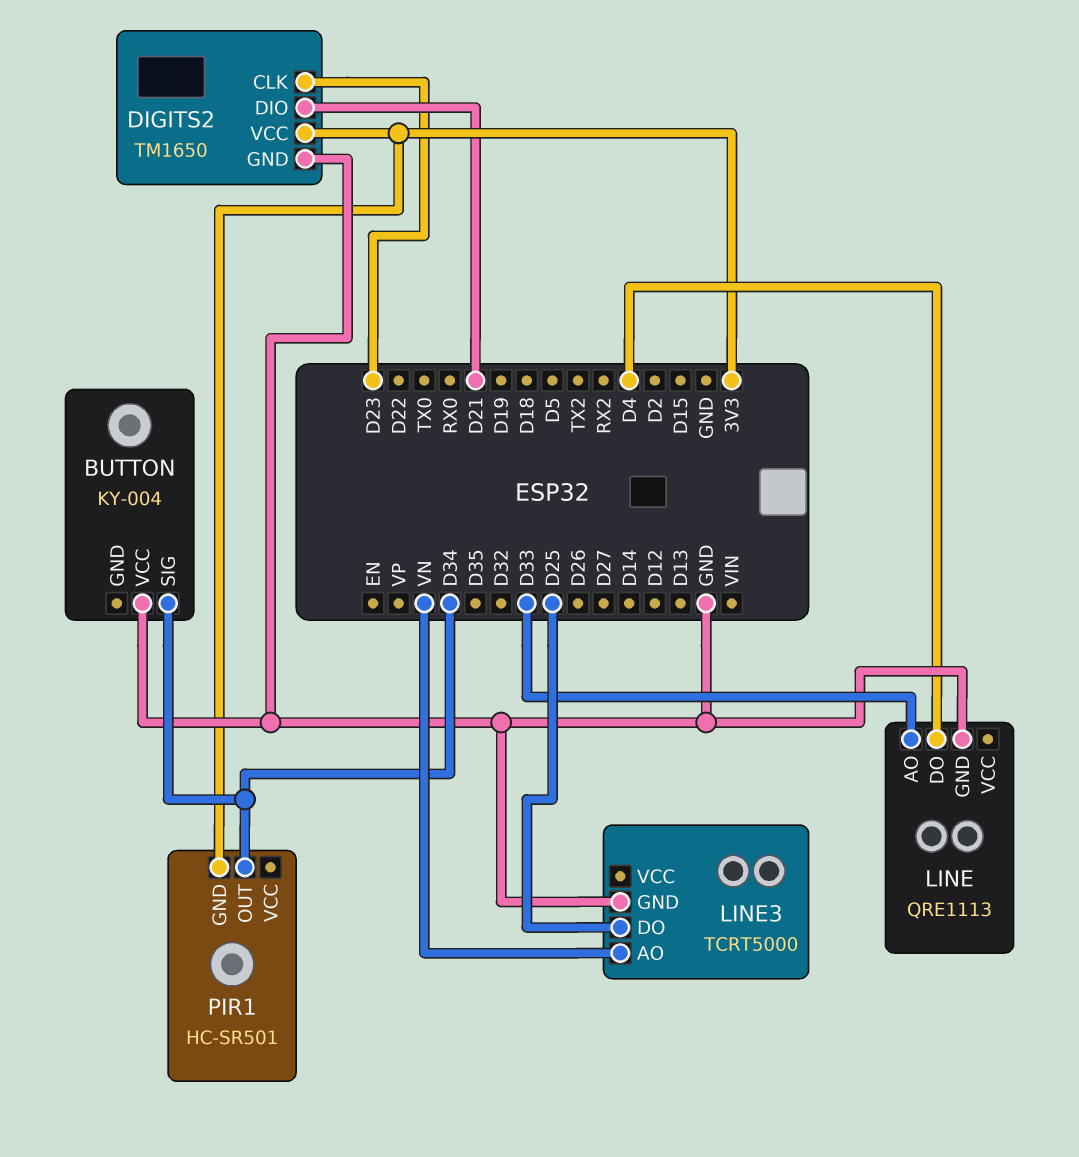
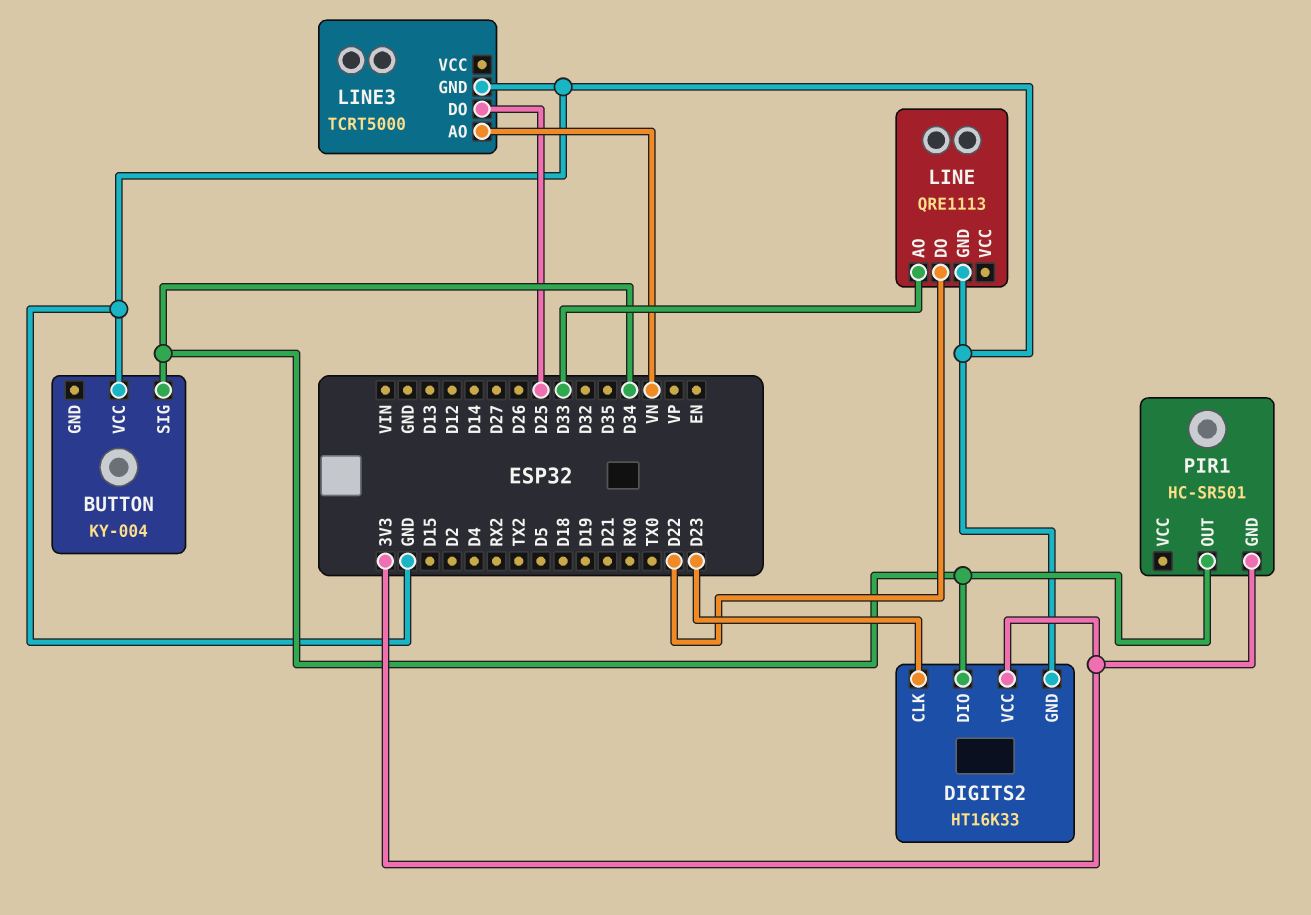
DIGITS2: TM1650 -> HT16K33
DIGITS2 pin DIO: D21 -> D34
LINE pin DO: D4 -> D22

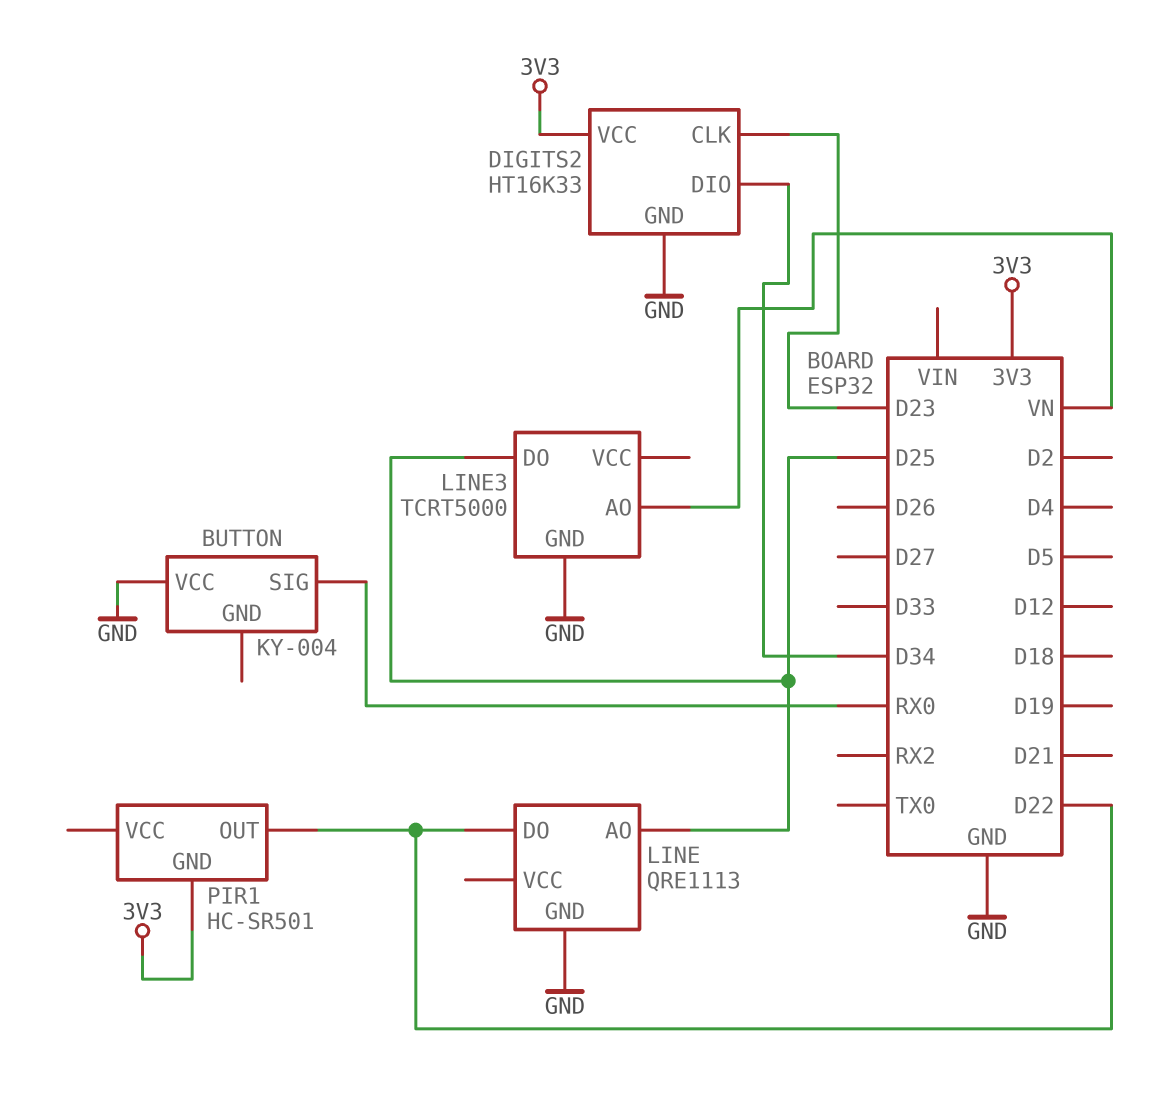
BUTTON pin SIG: D34 -> RX0
LINE pin AO: D33 -> D25
PIR1 pin OUT: D34 -> D22

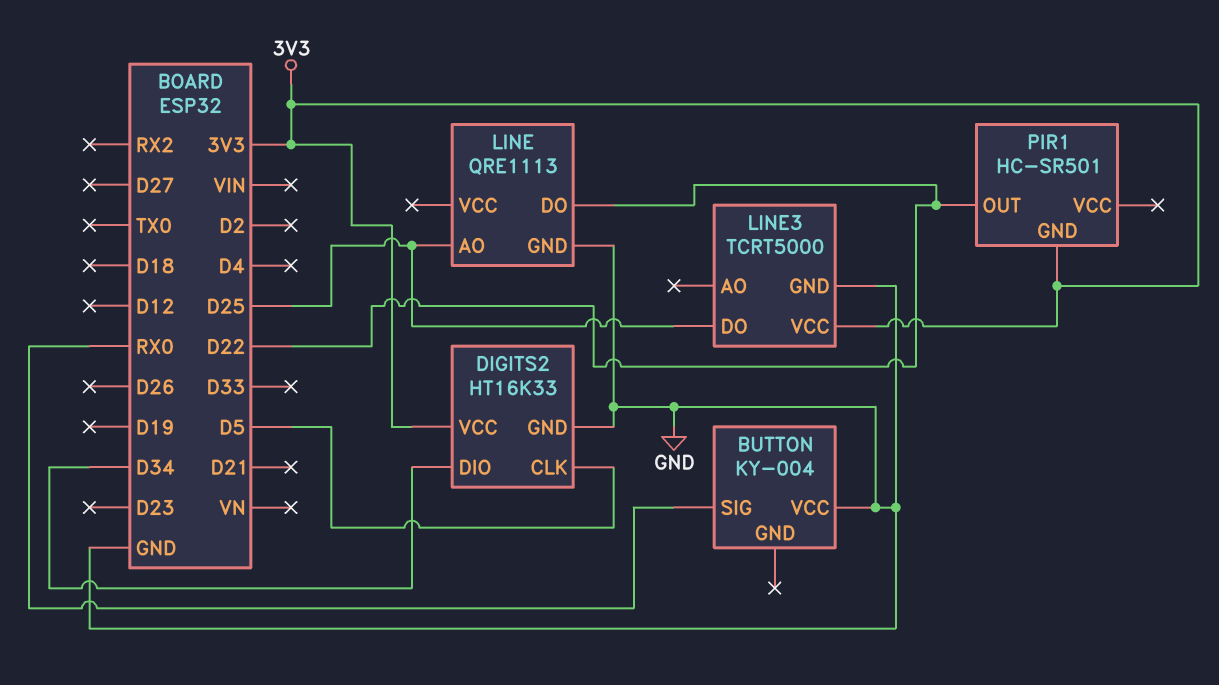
DIGITS2 pin CLK: D23 -> D5
LINE3 pin AO: VN -> none
LINE3 pin VCC: none -> 3V3

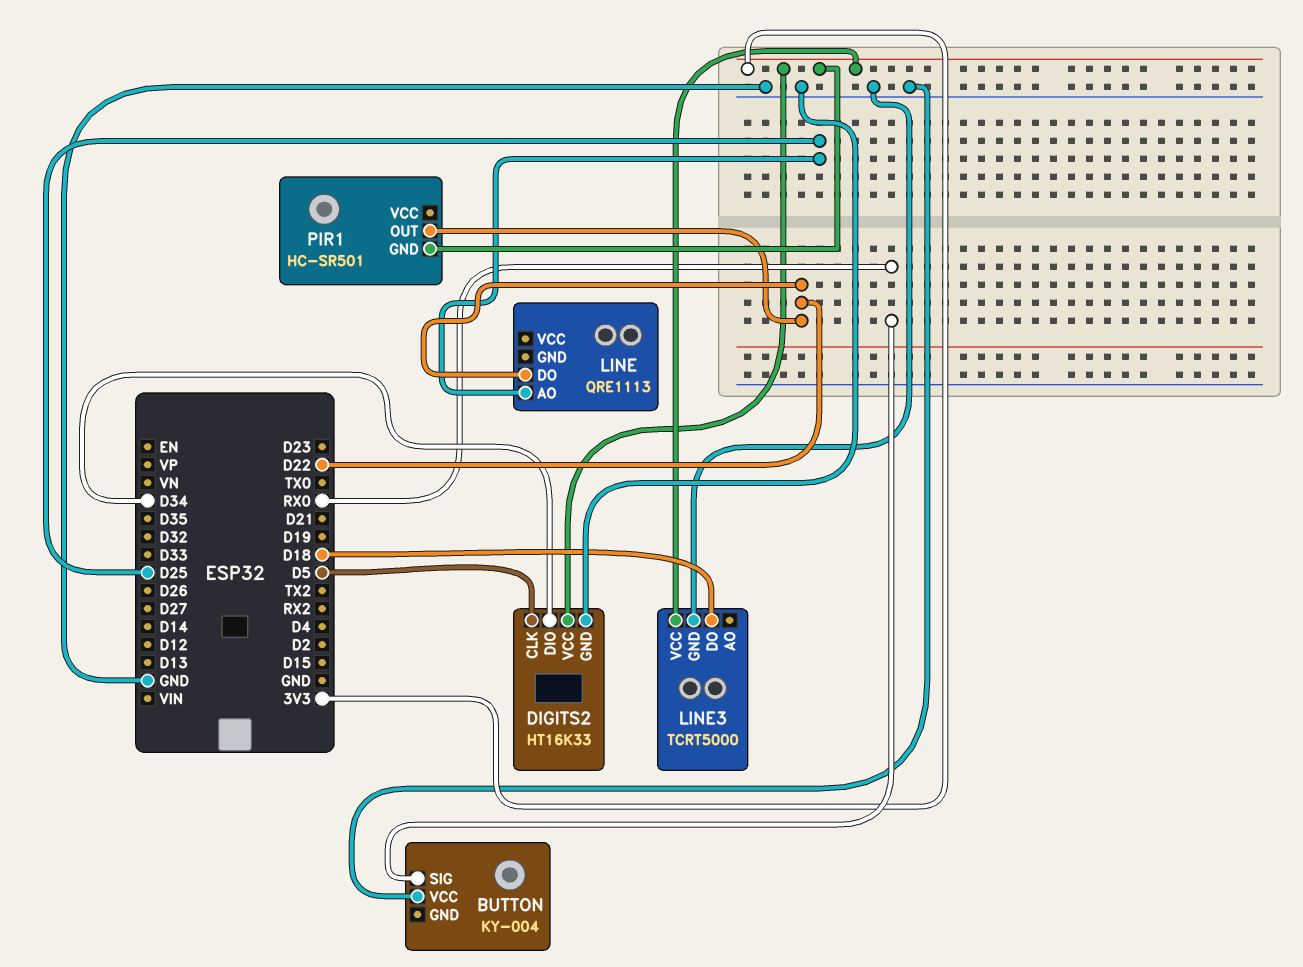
LINE pin GND: GND -> none
LINE3 pin DO: D25 -> D18

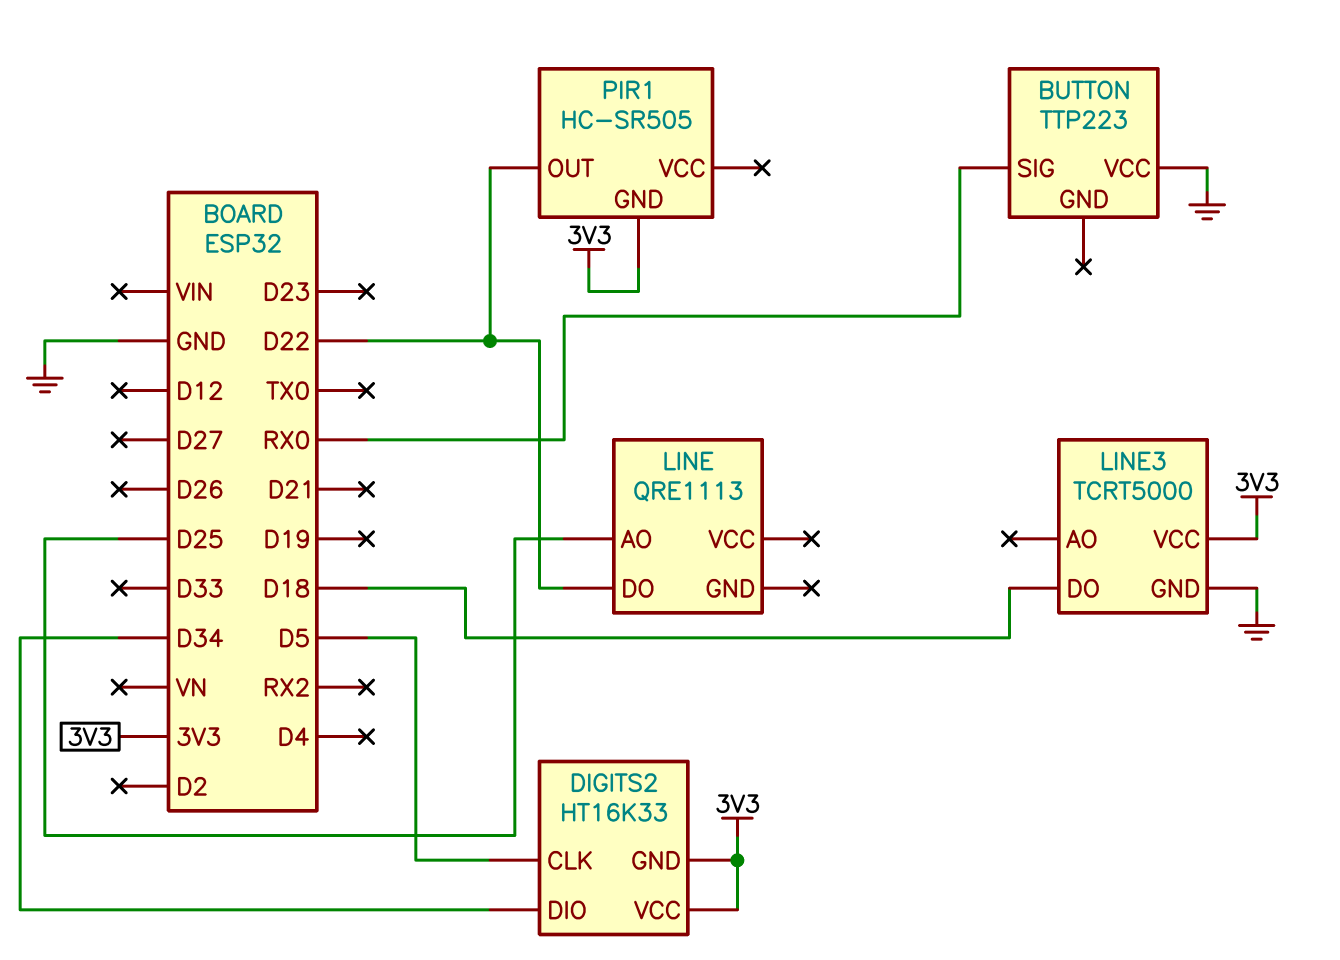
BUTTON: KY-004 -> TTP223
DIGITS2 pin GND: GND -> 3V3
PIR1: HC-SR501 -> HC-SR505

